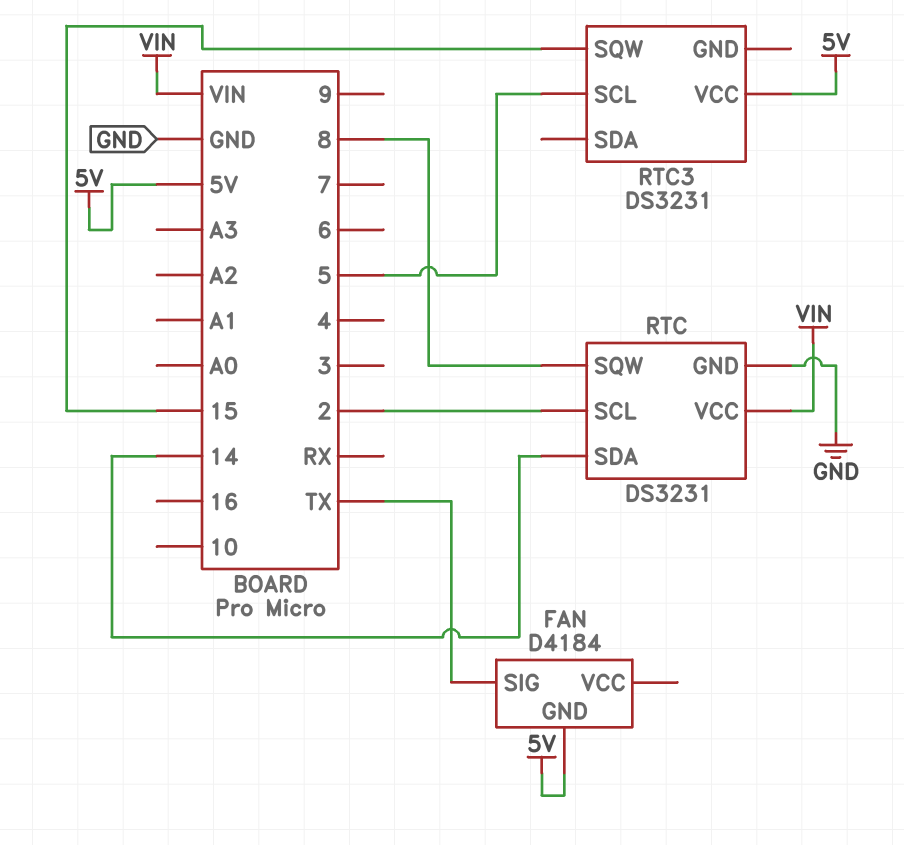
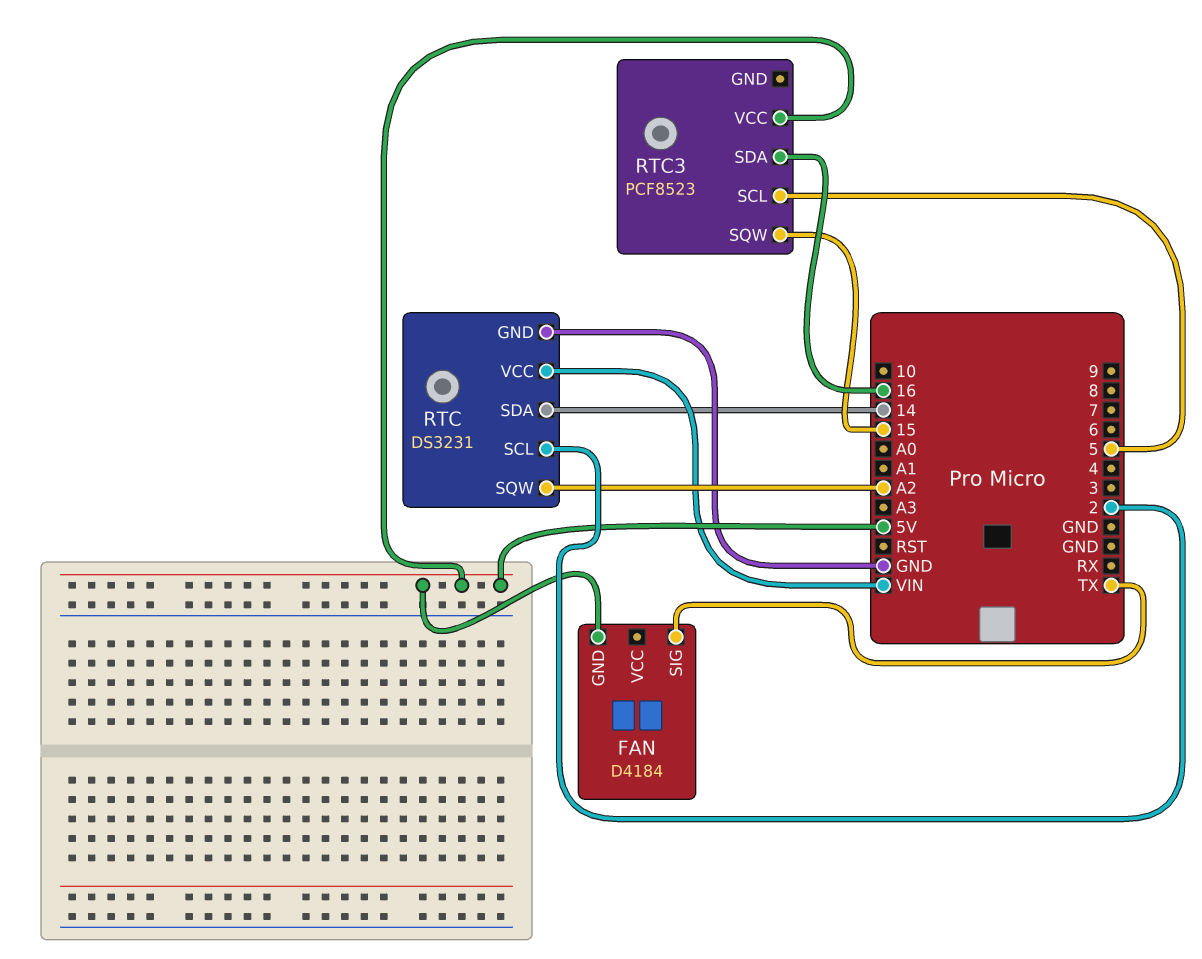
RTC pin SQW: 8 -> A2
RTC3: DS3231 -> PCF8523
RTC3 pin SDA: none -> 16

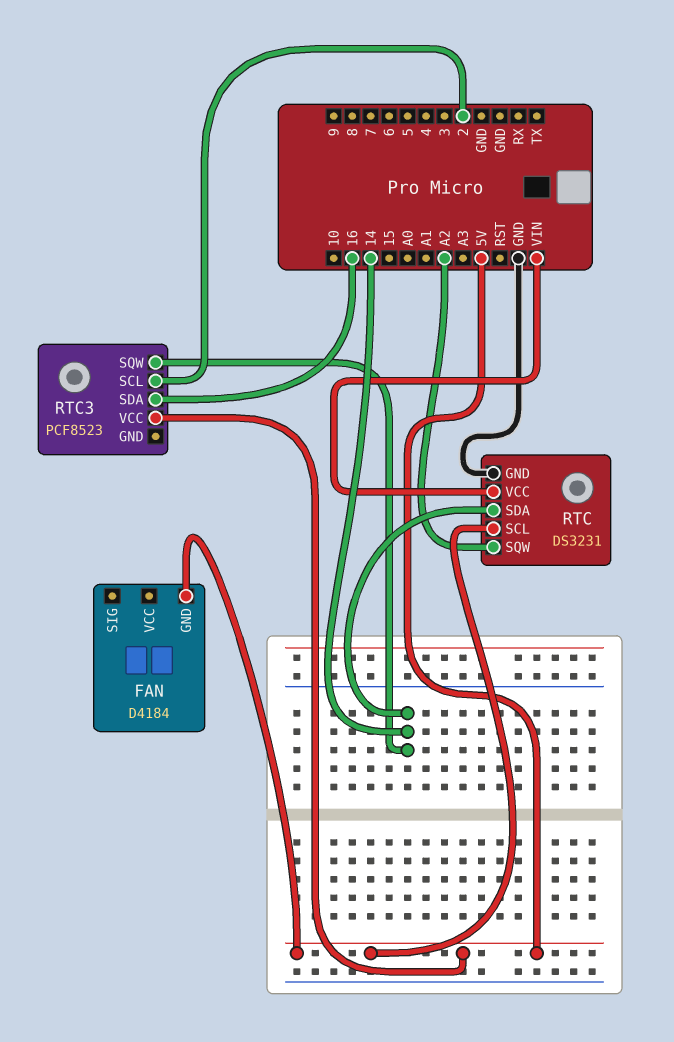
FAN pin SIG: TX -> none
RTC pin SCL: 2 -> 5V
RTC3 pin SCL: 5 -> 2
RTC3 pin SQW: 15 -> 14

